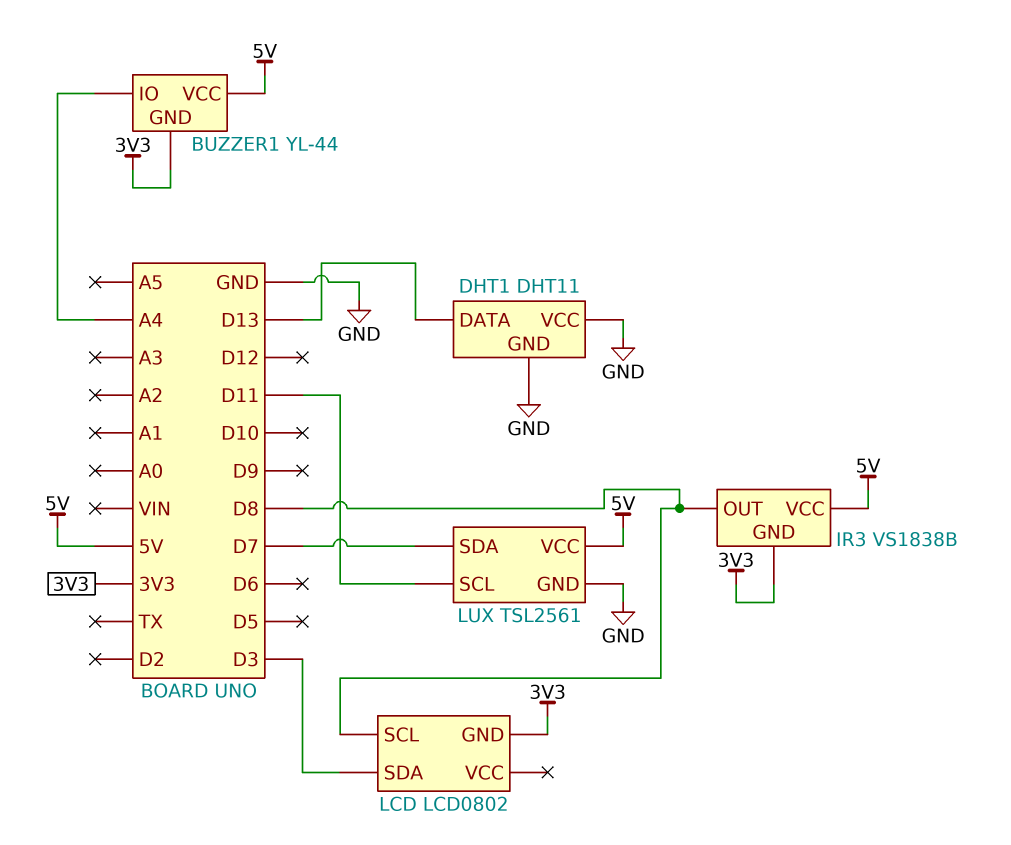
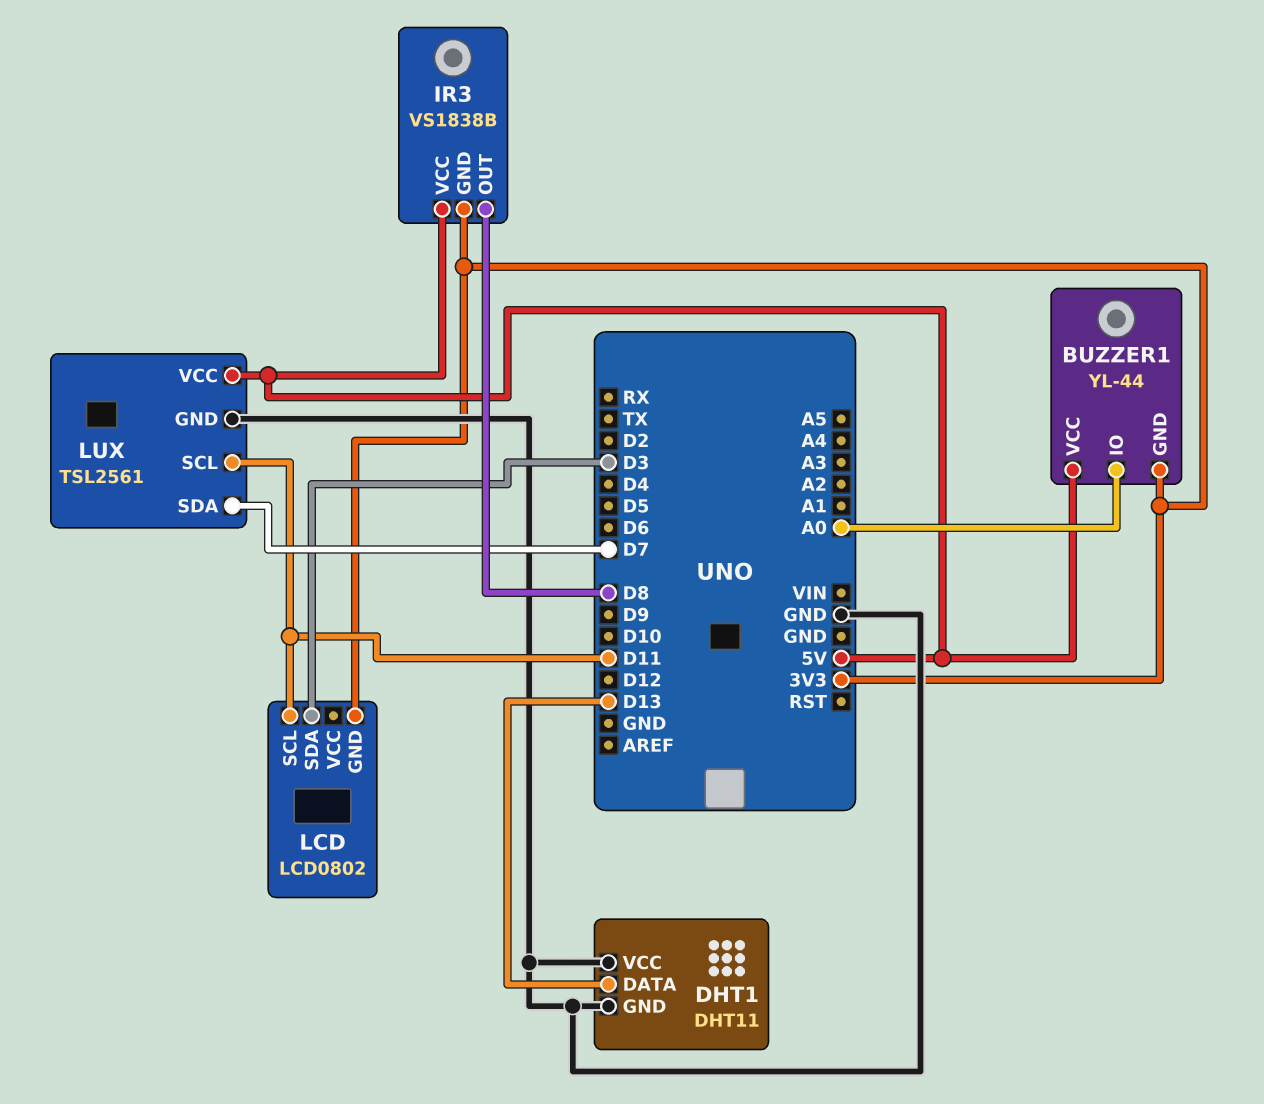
BUZZER1 pin IO: A4 -> A0
LCD pin SCL: D8 -> D11

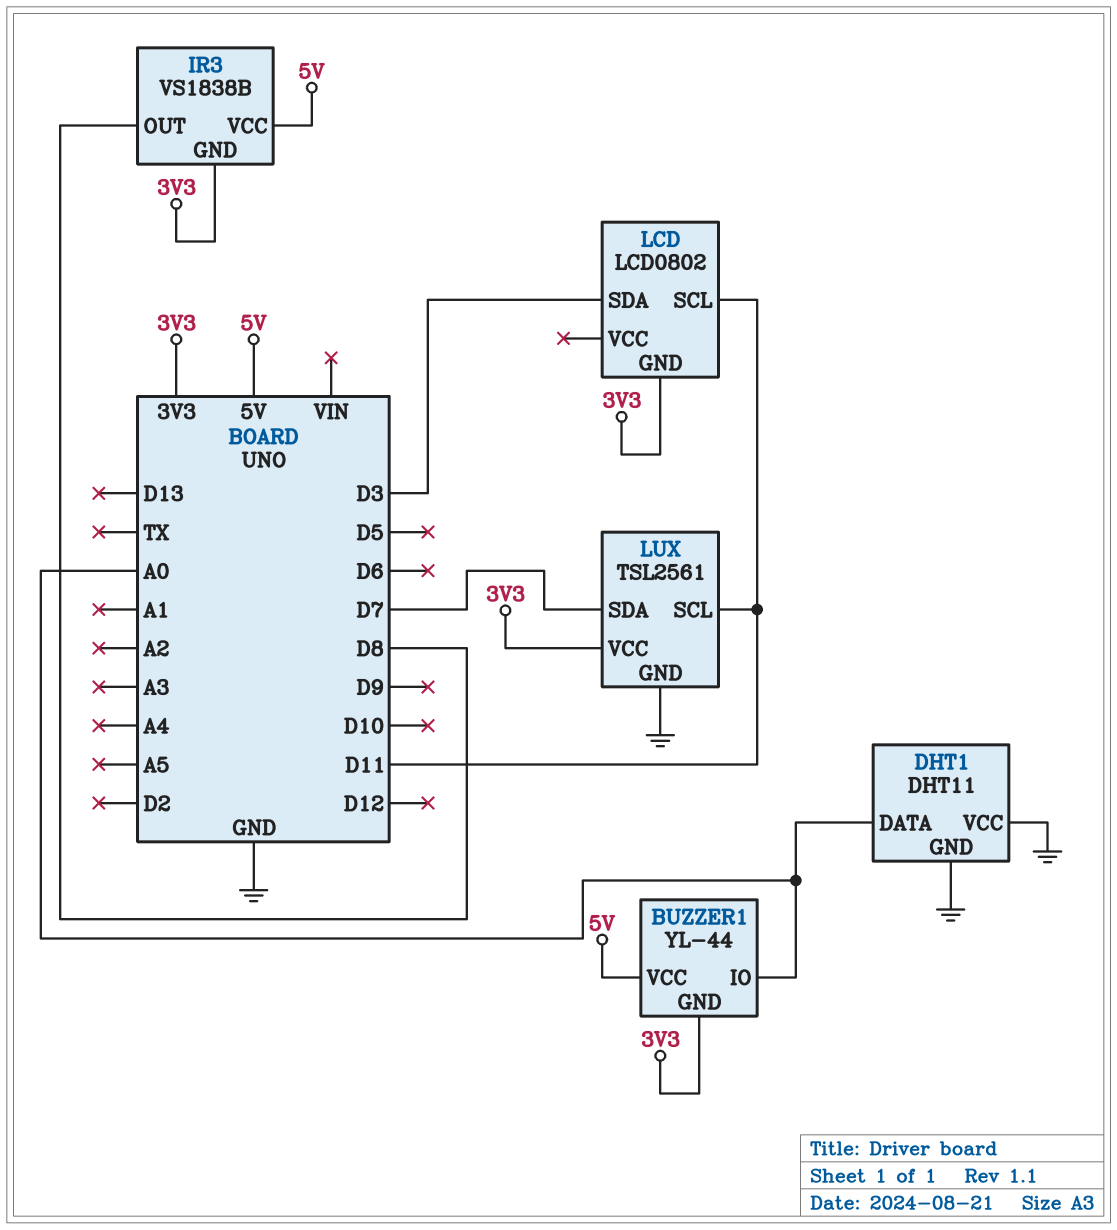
DHT1 pin DATA: D13 -> A0
LUX pin VCC: 5V -> 3V3

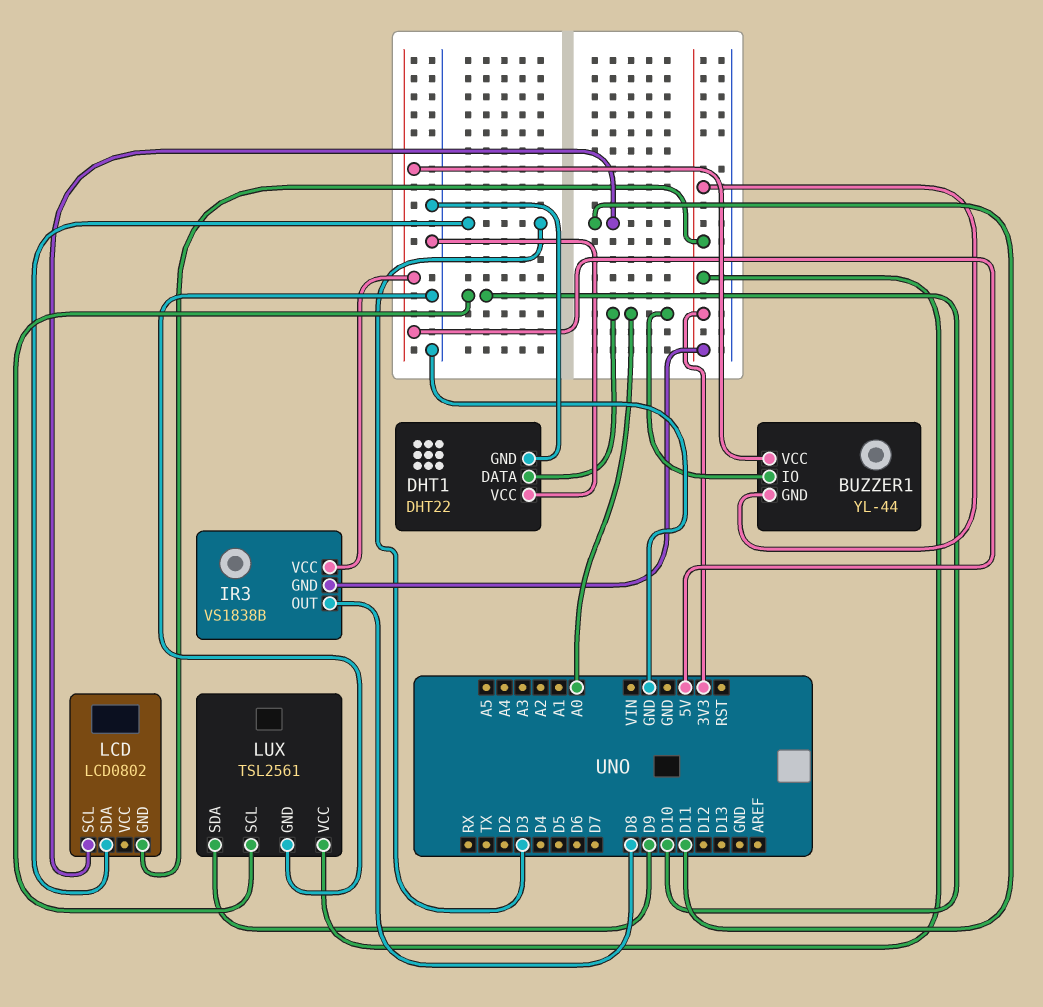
DHT1: DHT11 -> DHT22
LUX pin SCL: D11 -> D10
LUX pin SDA: D7 -> D9

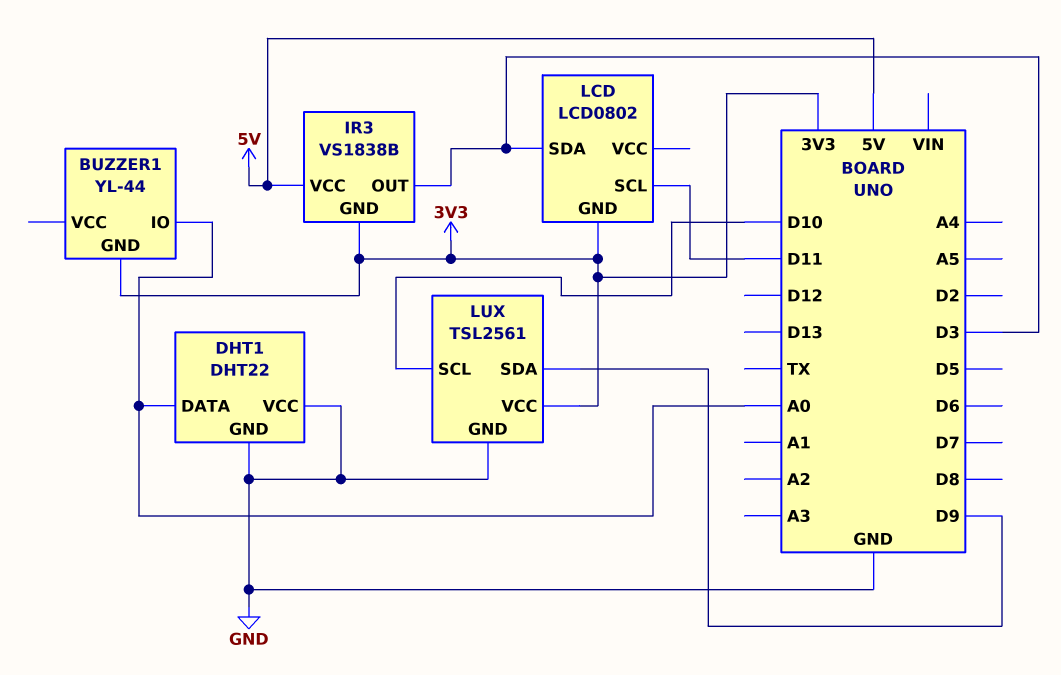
BUZZER1 pin VCC: 5V -> none
IR3 pin OUT: D8 -> D3

